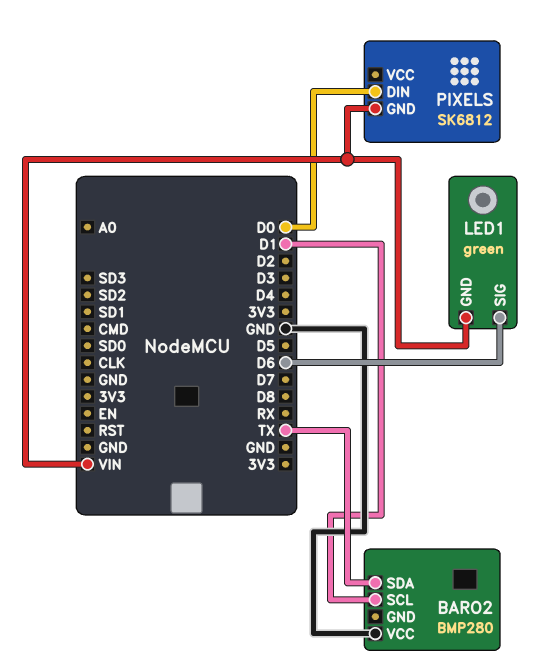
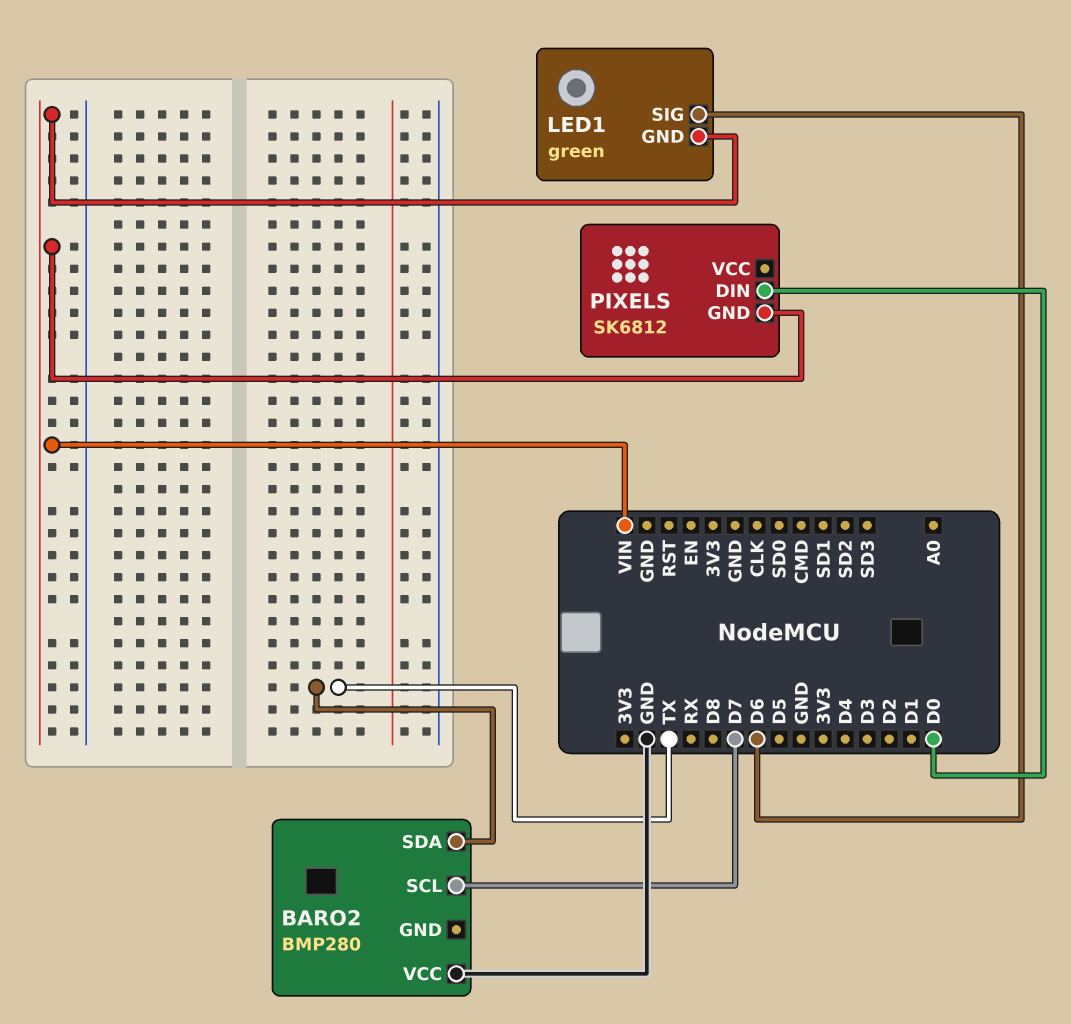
BARO2 pin SCL: D1 -> D7

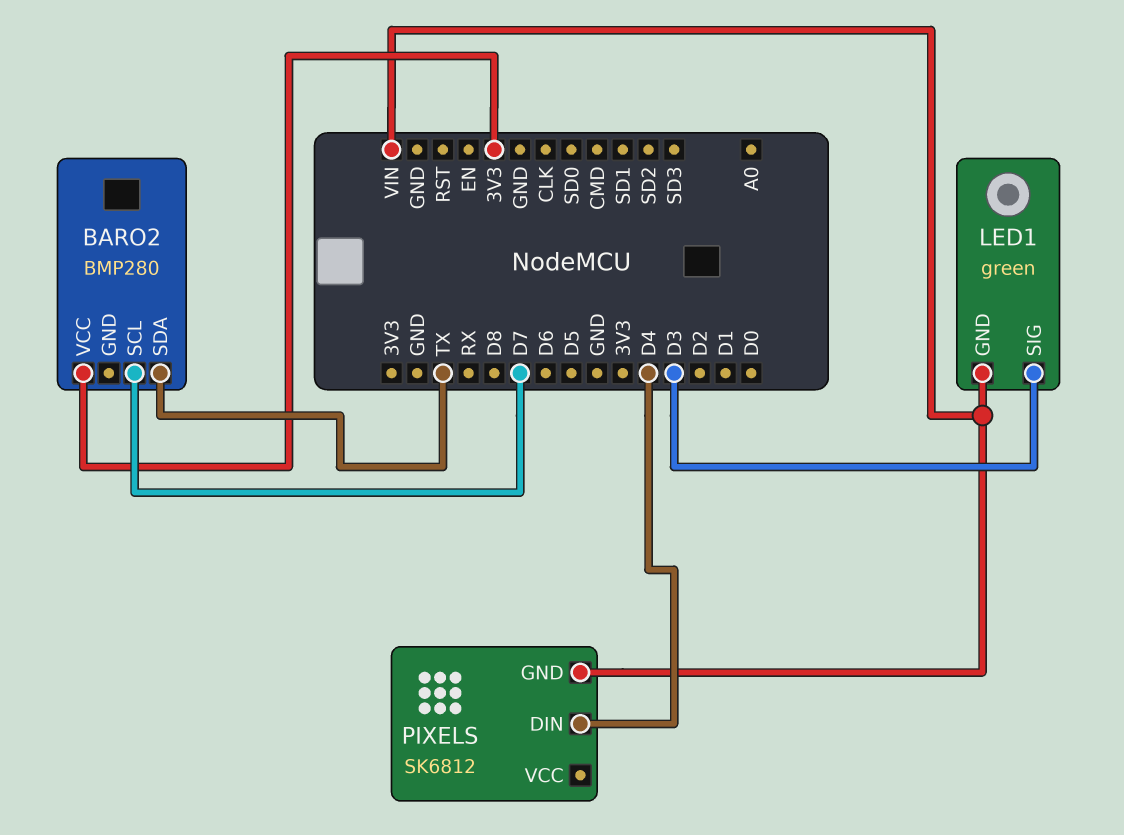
BARO2 pin VCC: GND -> 3V3
LED1 pin SIG: D6 -> D3
PIXELS pin DIN: D0 -> D4

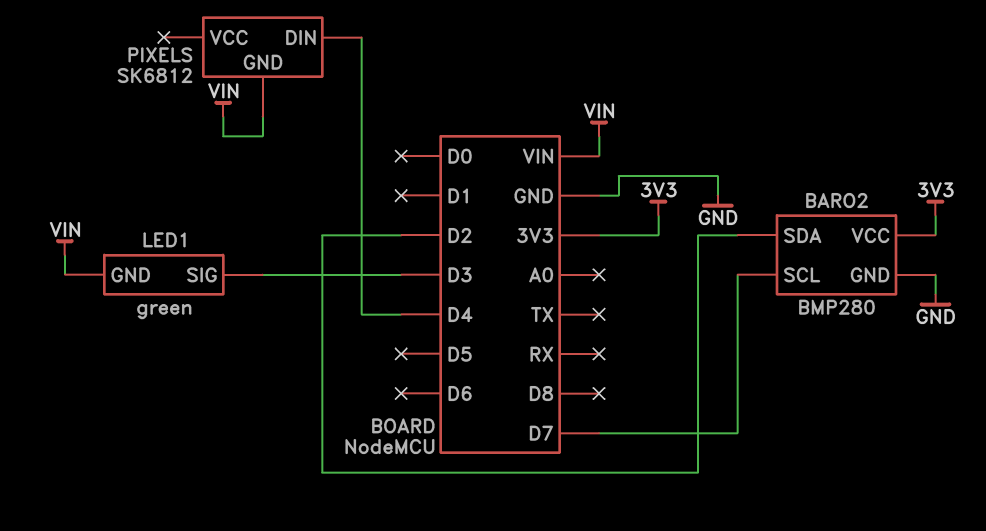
BARO2 pin GND: none -> GND
BARO2 pin SDA: TX -> D2

